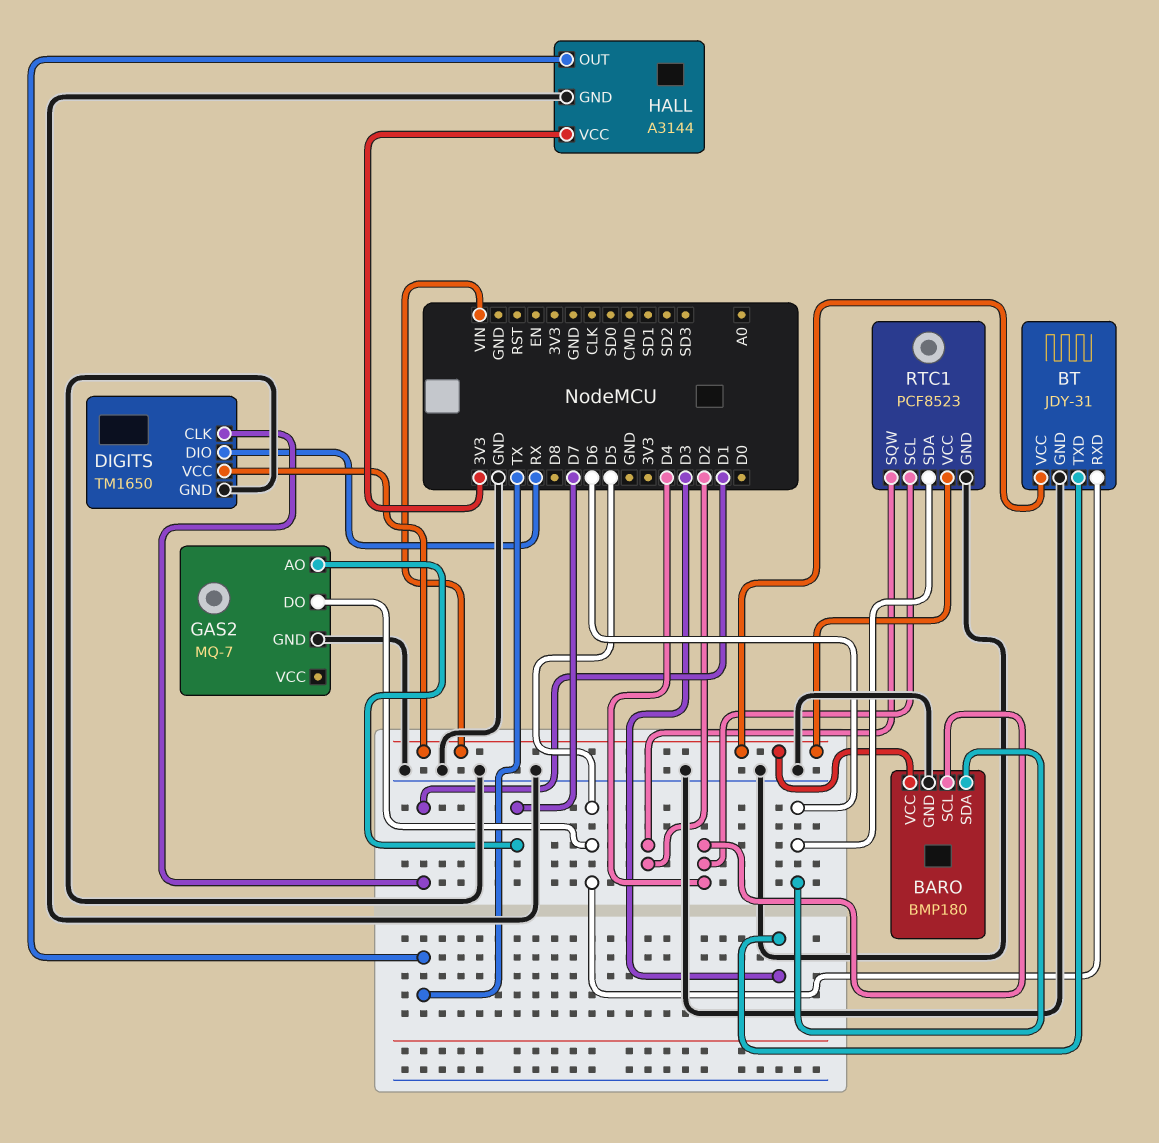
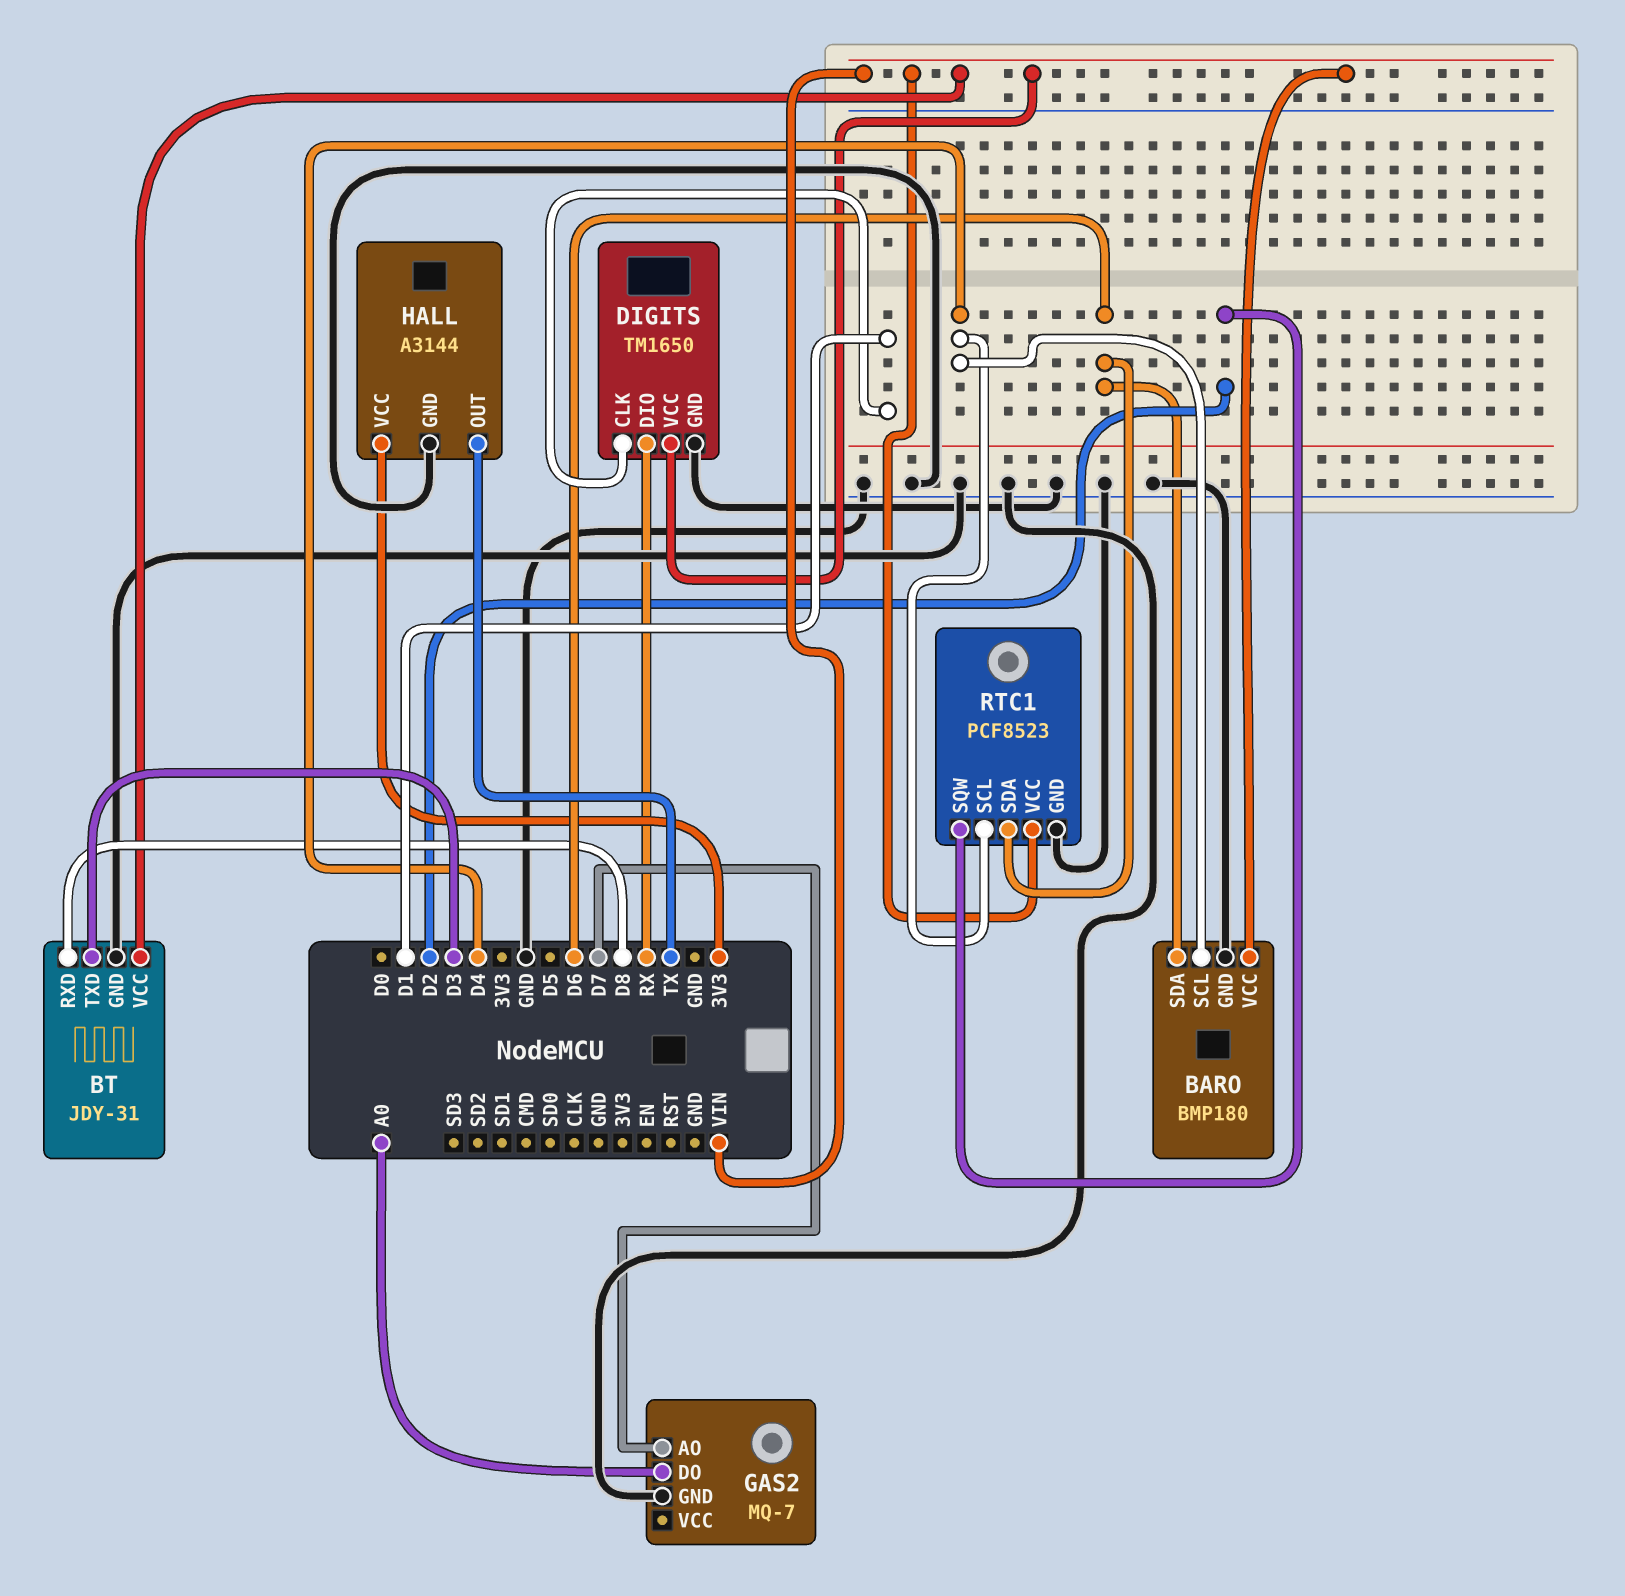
BT pin RXD: D5 -> D8
GAS2 pin DO: D5 -> A0

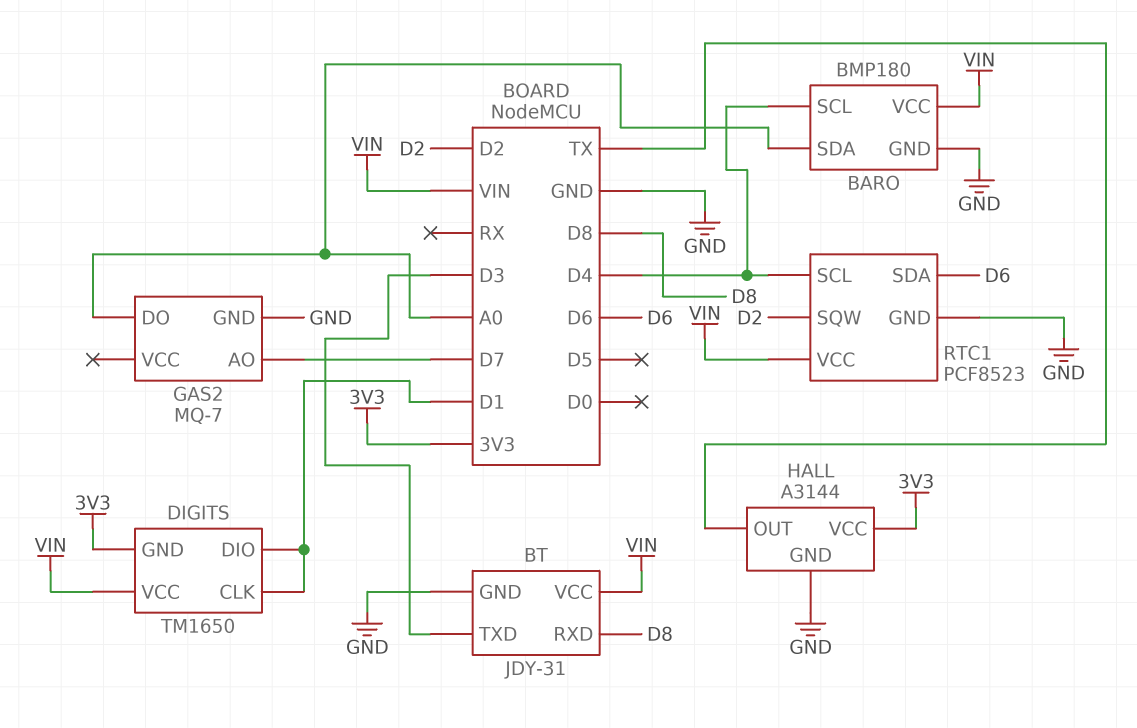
BARO pin SDA: D6 -> A0
DIGITS pin DIO: RX -> D1
DIGITS pin GND: GND -> 3V3

